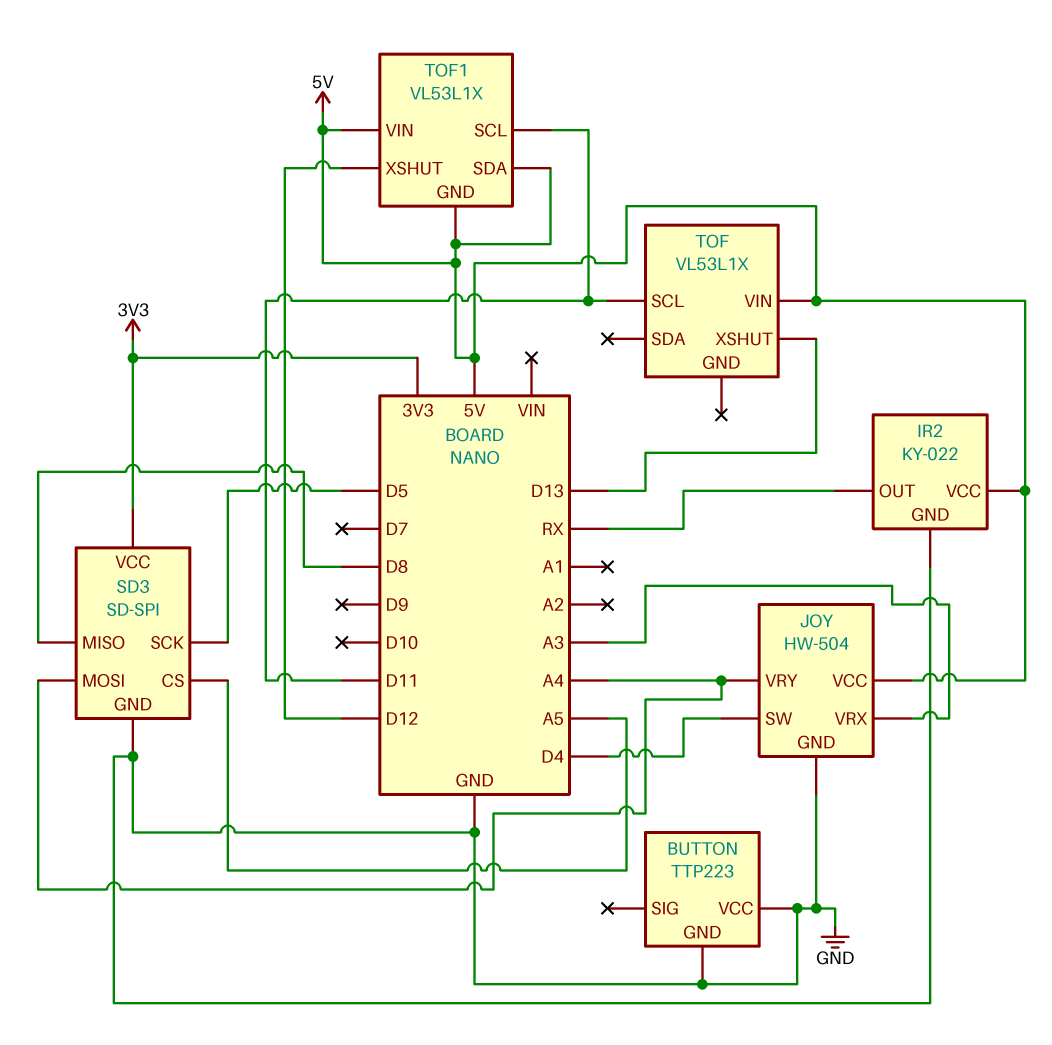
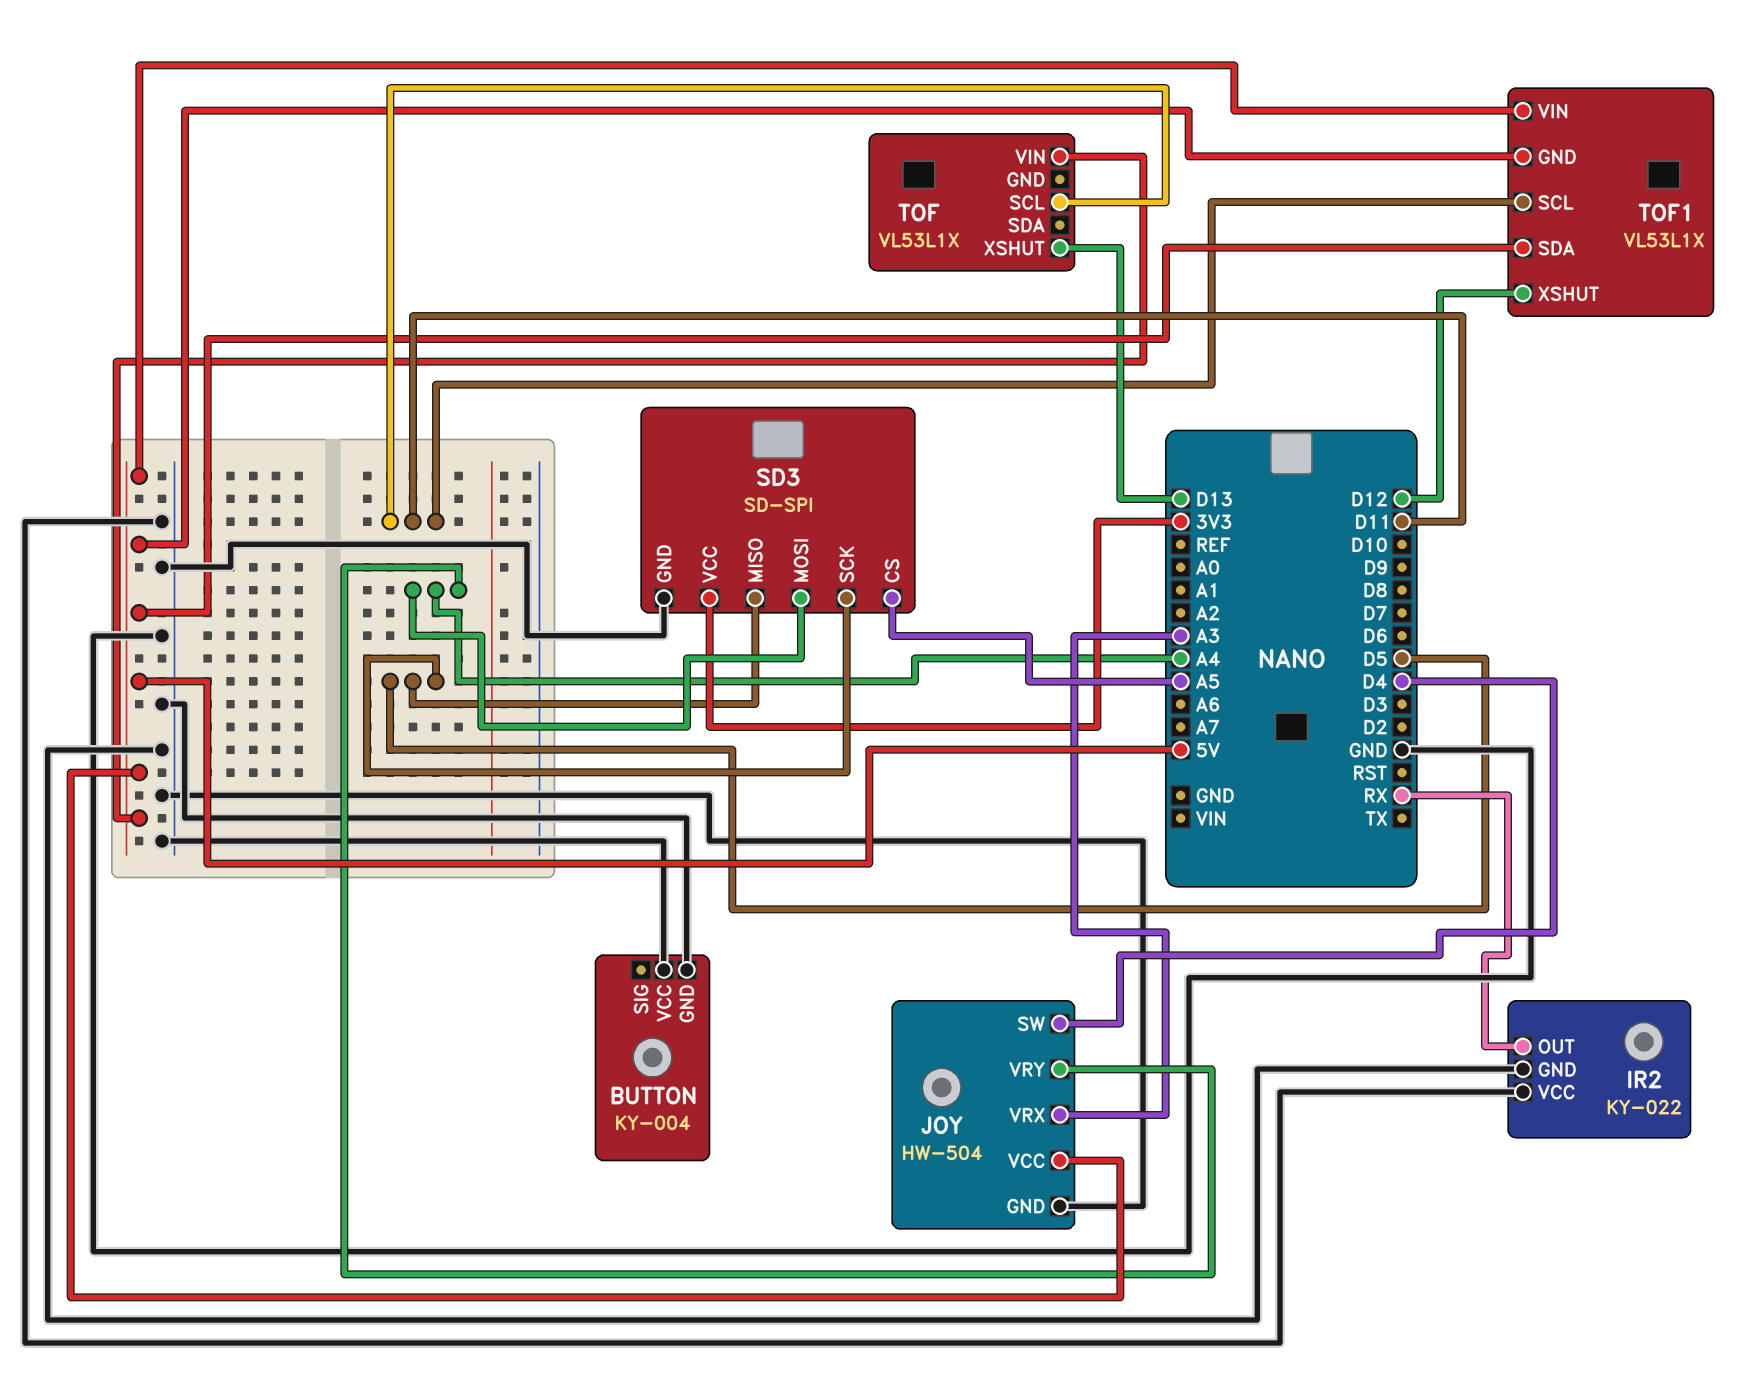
BUTTON: TTP223 -> KY-004
IR2 pin VCC: 5V -> GND
SD3 pin MISO: D8 -> D5

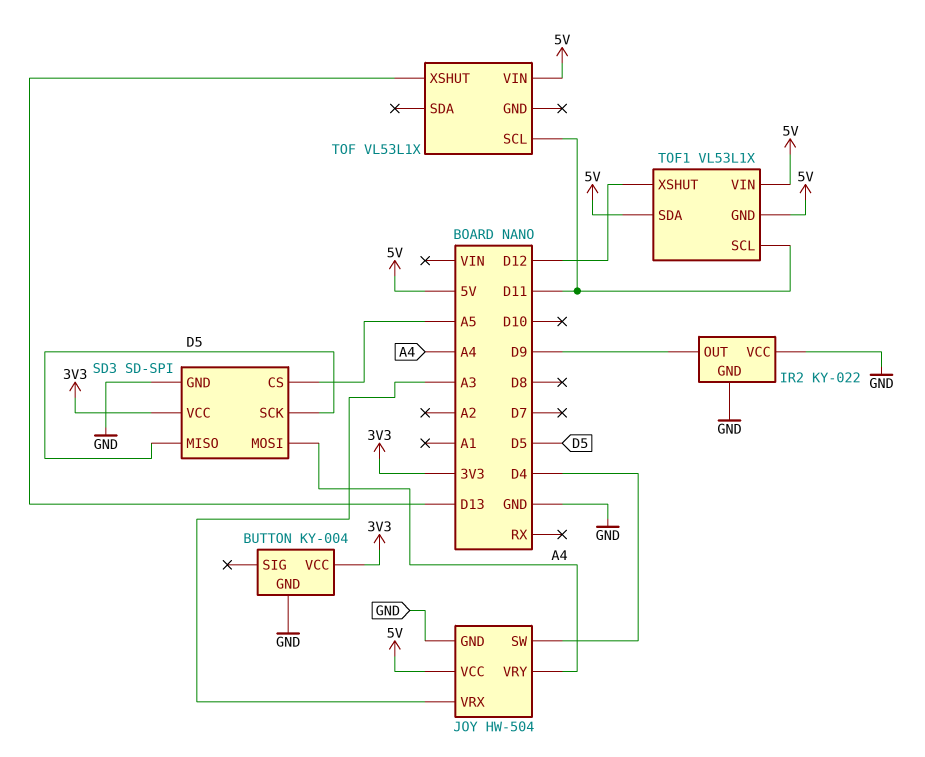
BUTTON pin VCC: GND -> 3V3
IR2 pin OUT: RX -> D9

